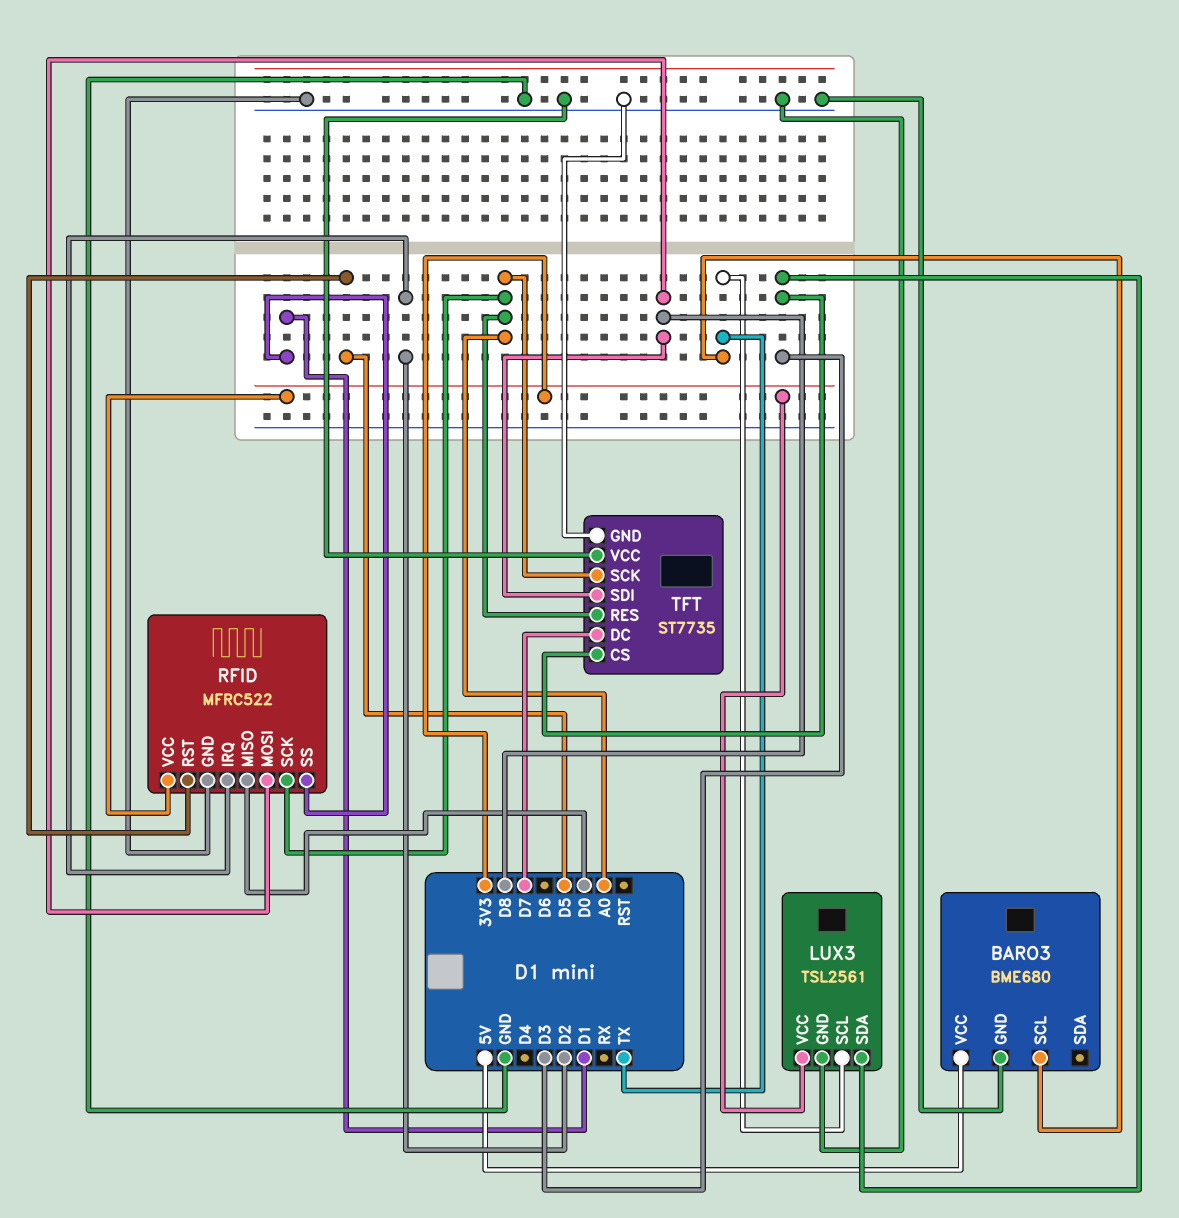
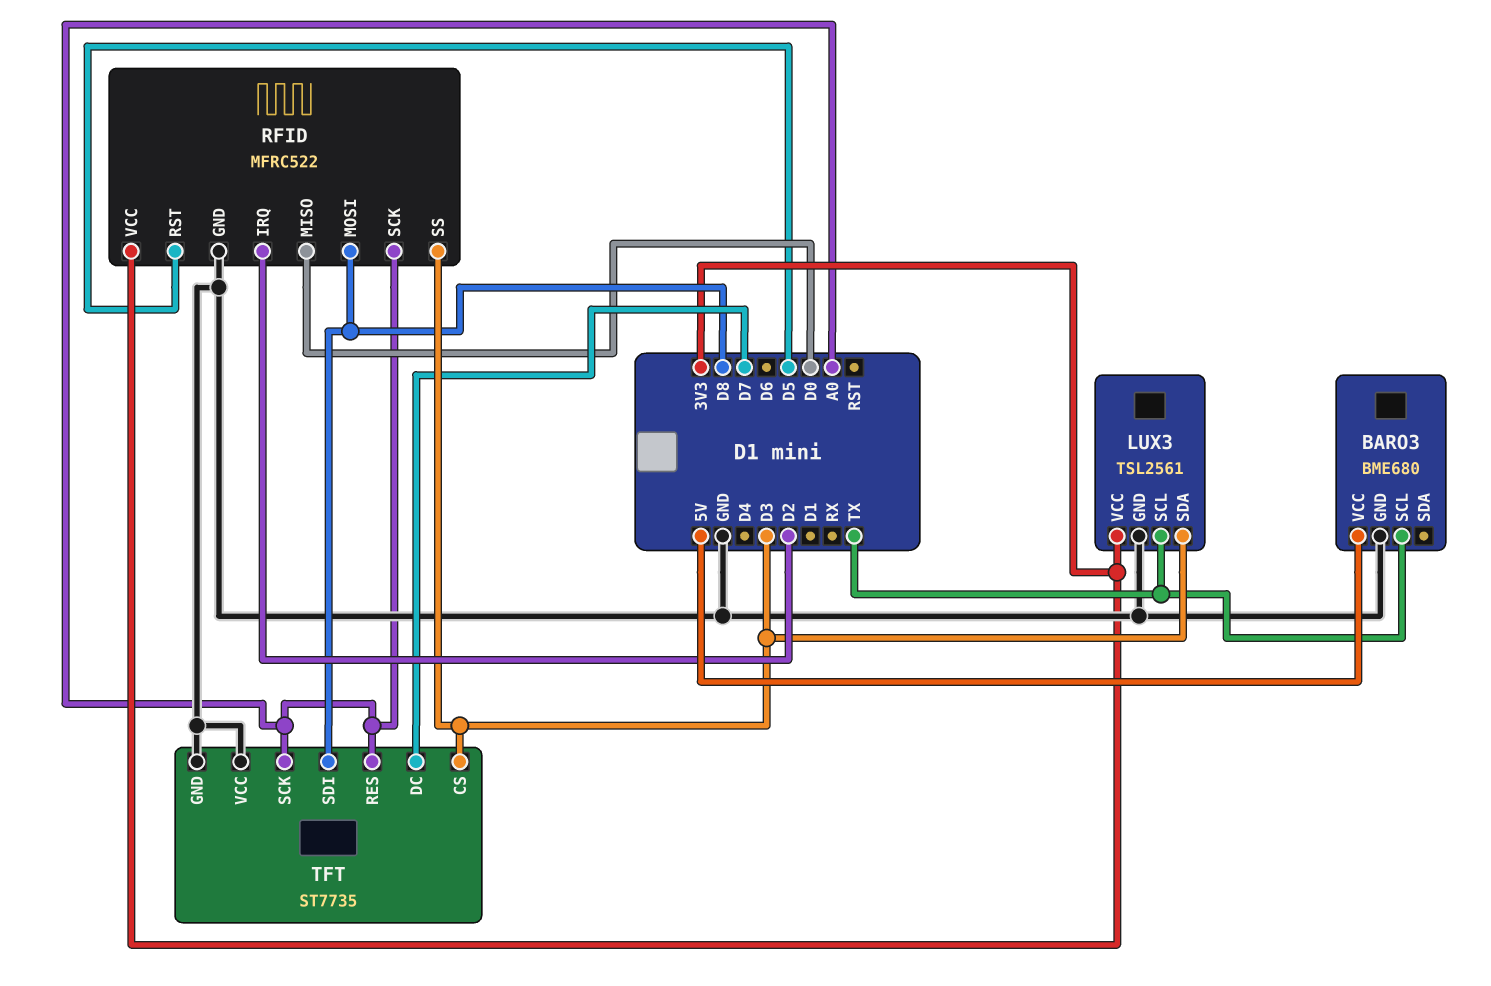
RFID pin SS: D1 -> D3

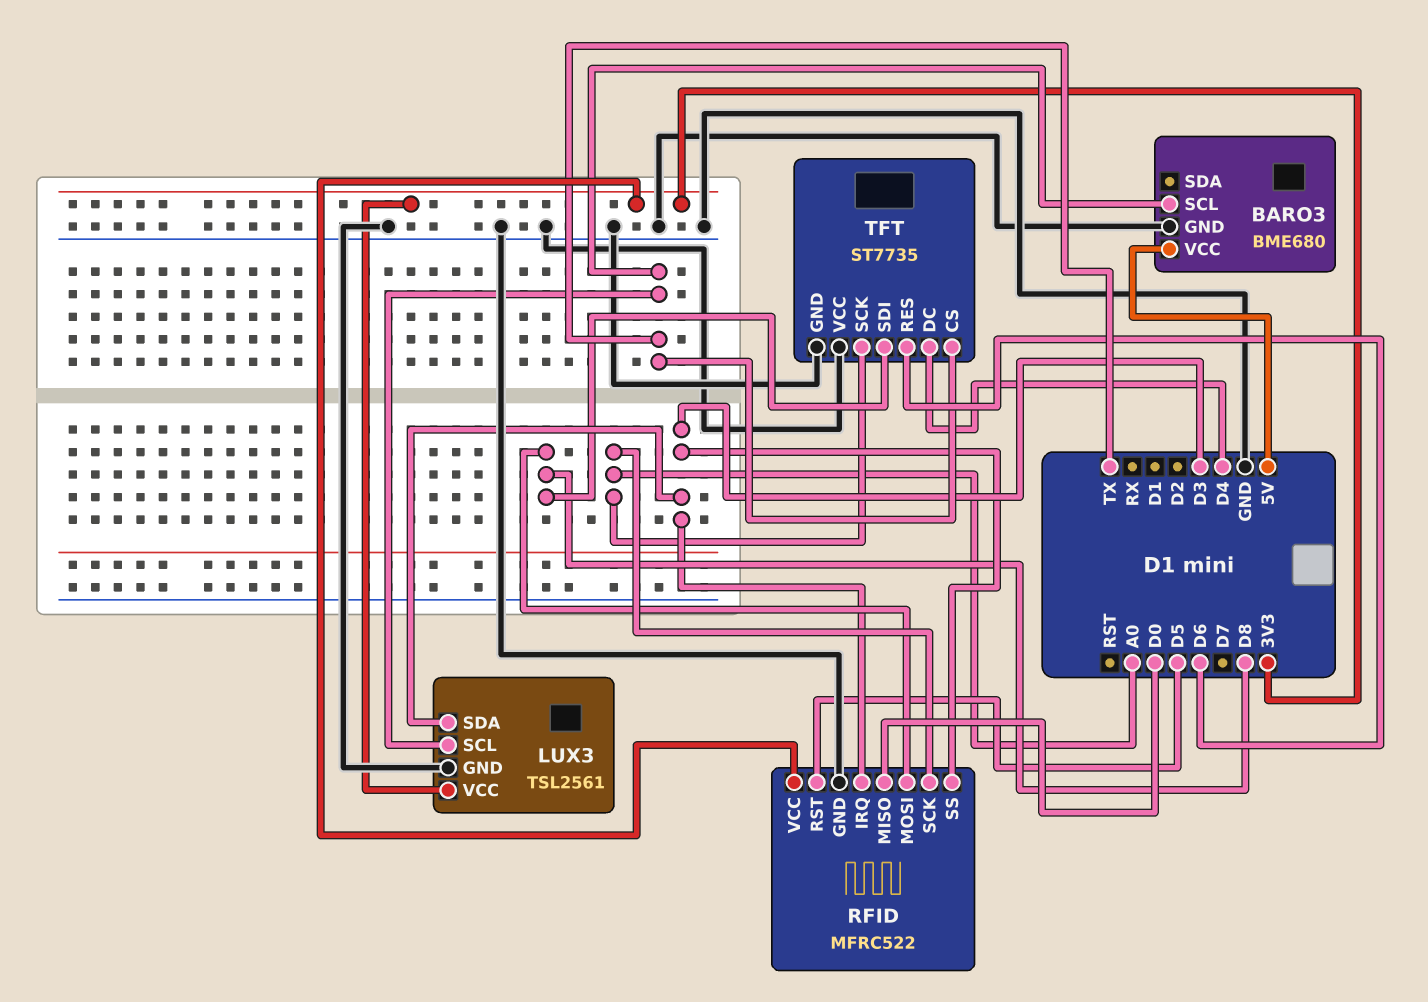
RFID pin IRQ: D2 -> D3
TFT pin CS: D3 -> TX
TFT pin DC: D7 -> D4
TFT pin RES: A0 -> D6

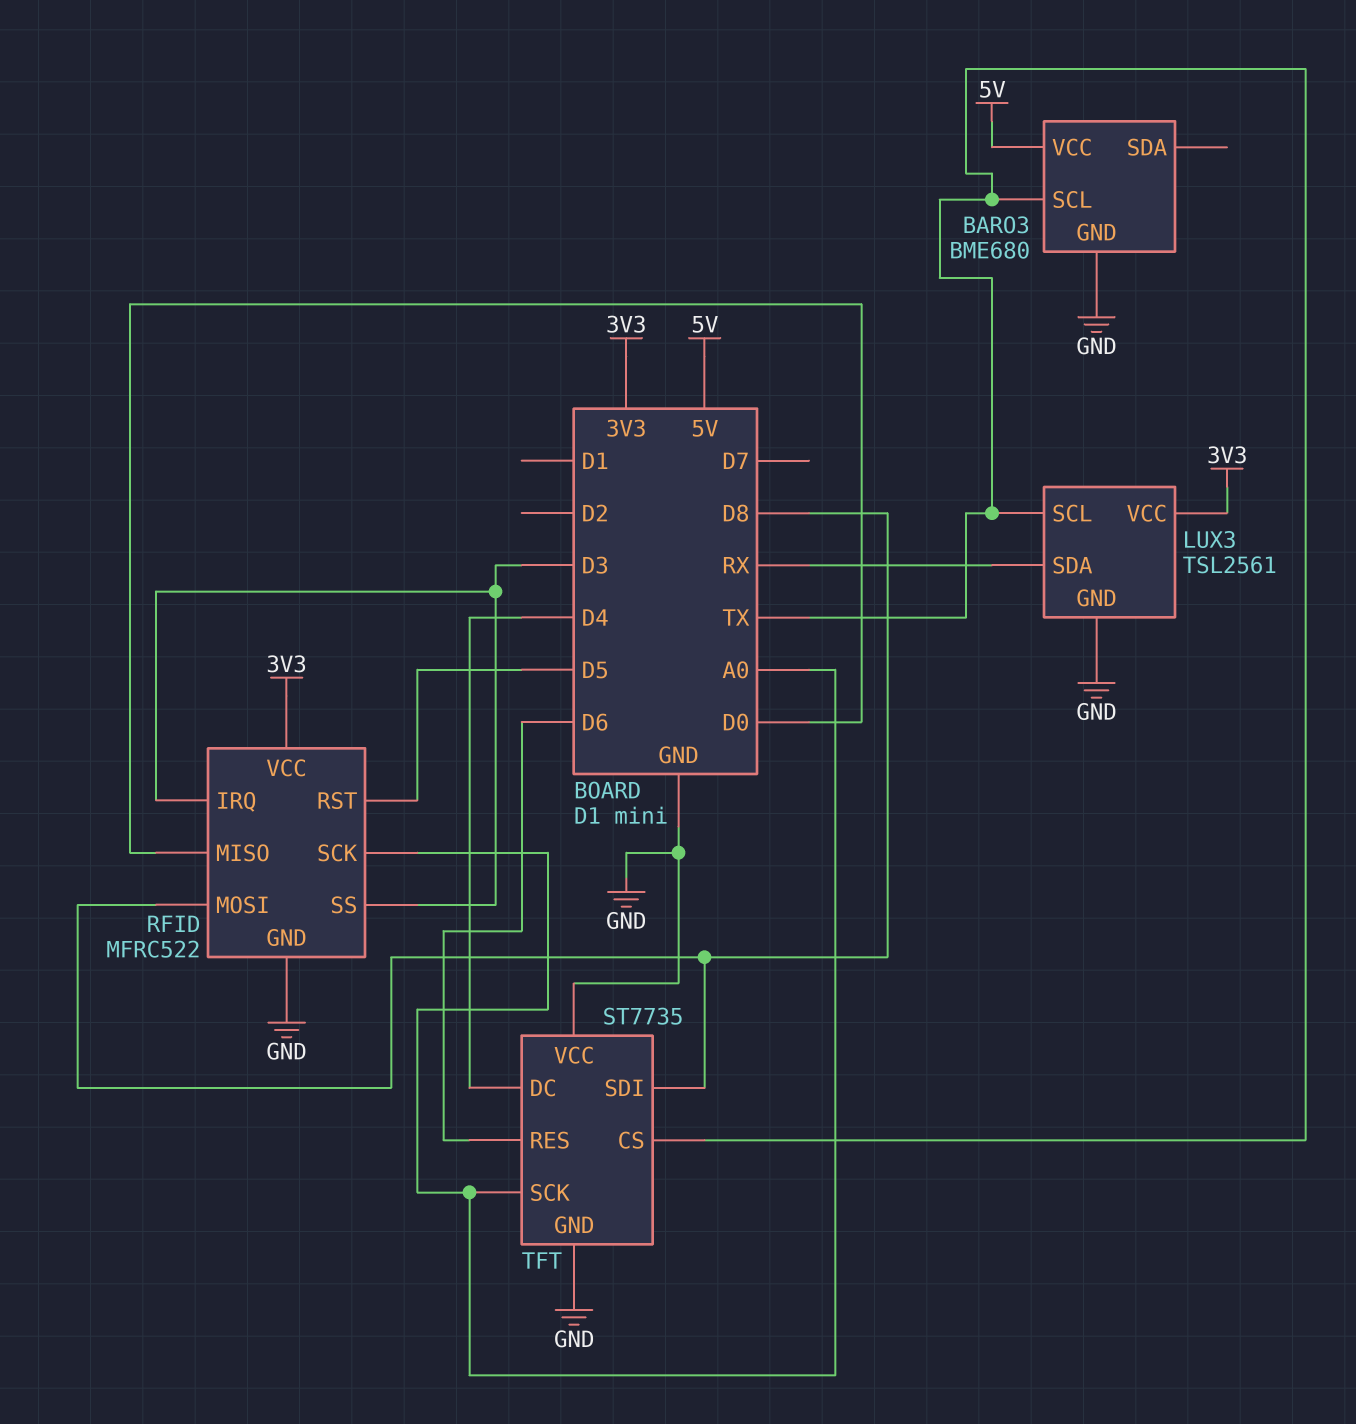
LUX3 pin SDA: D3 -> RX

